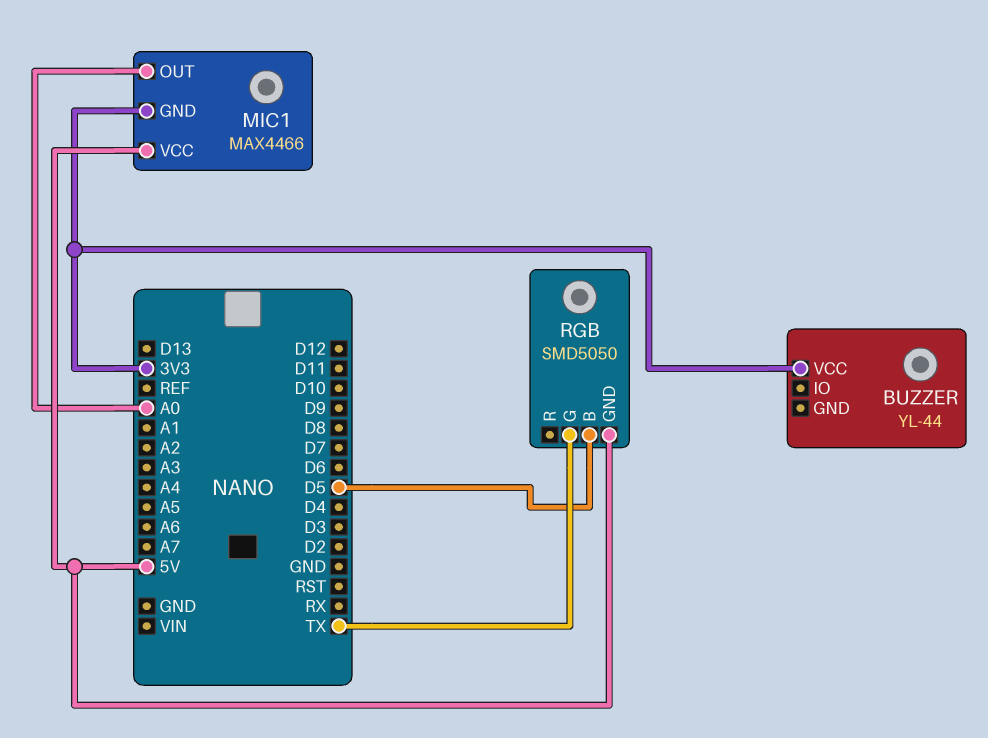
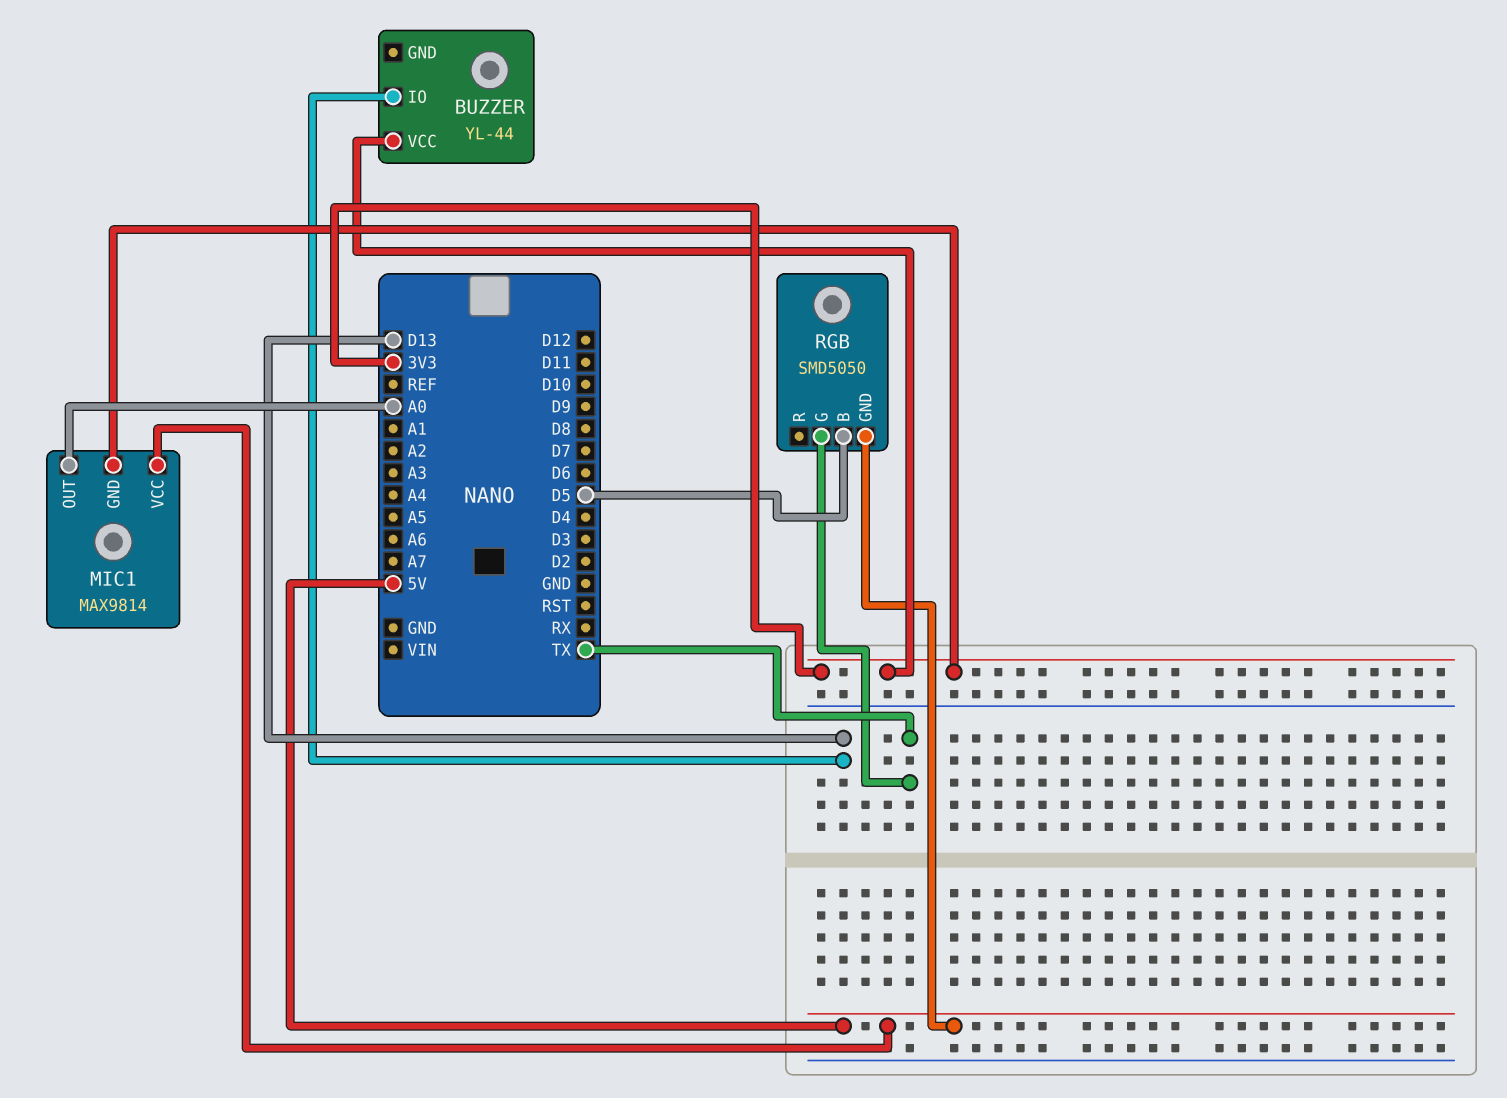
BUZZER pin IO: none -> D13
MIC1: MAX4466 -> MAX9814

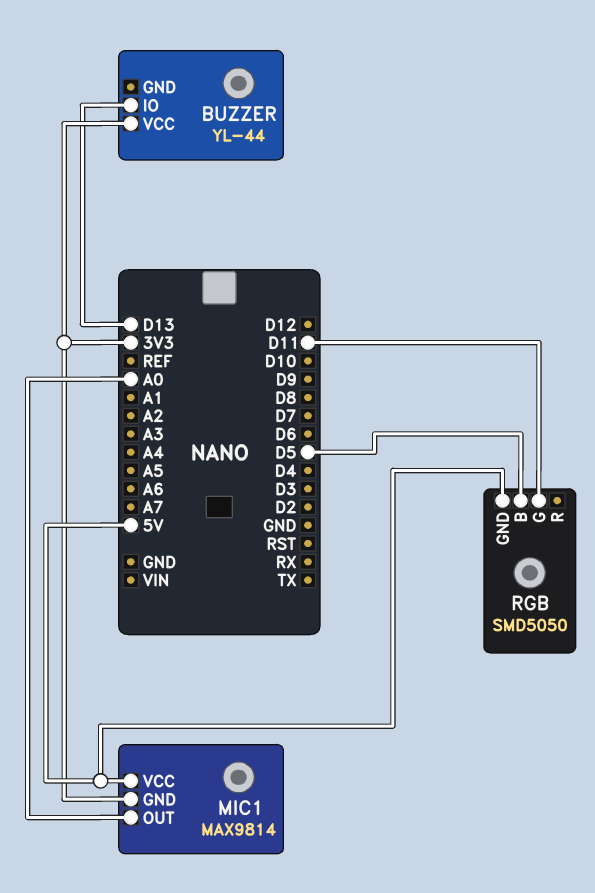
RGB pin G: TX -> D11

